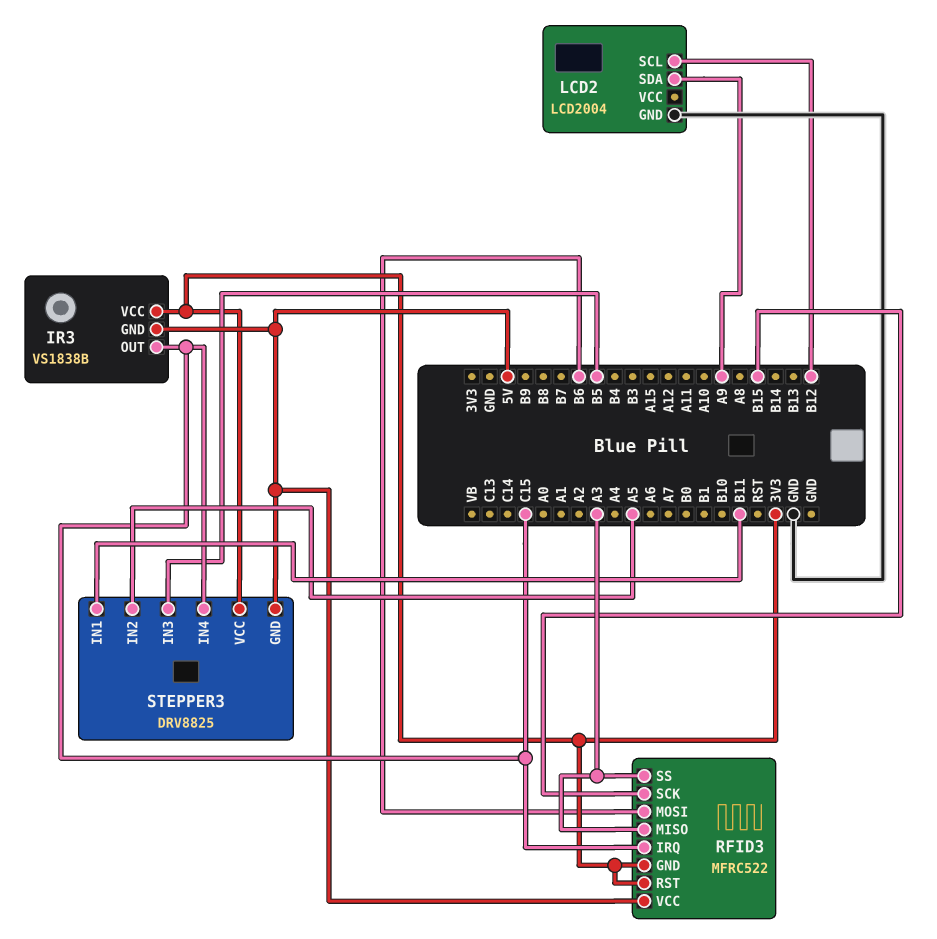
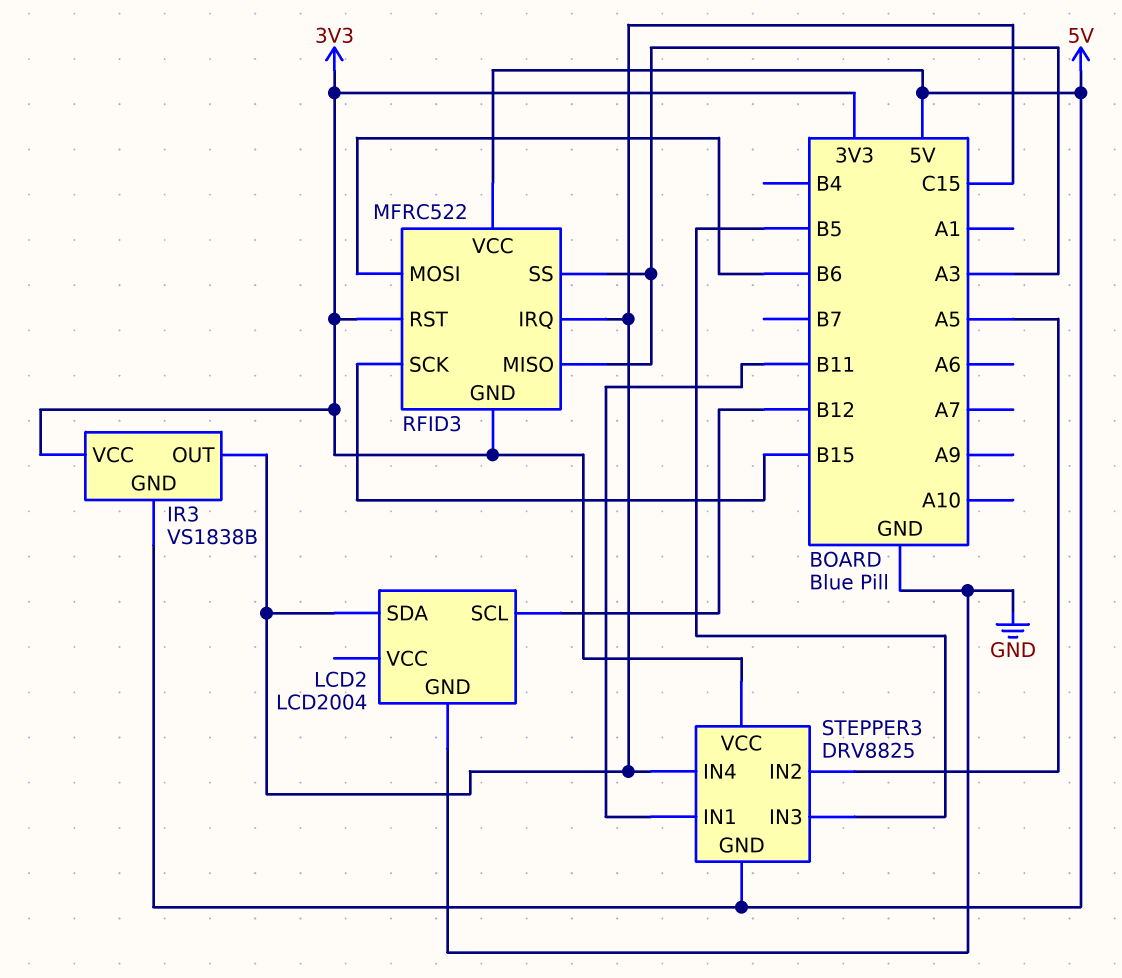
LCD2 pin SDA: A9 -> C15

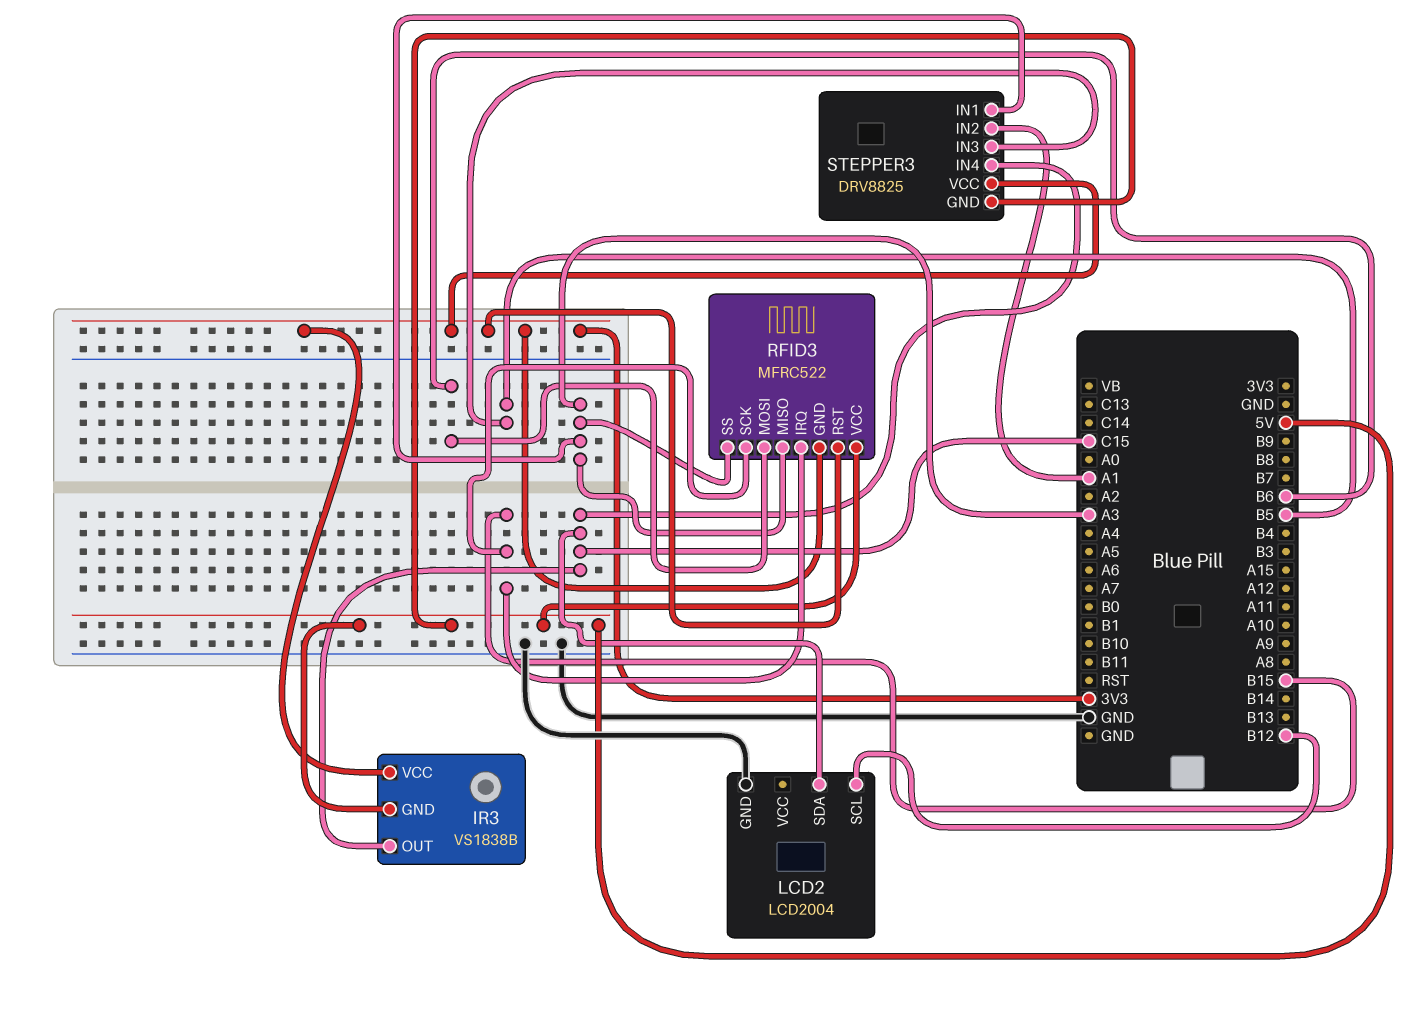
RFID3 pin IRQ: C15 -> B15
STEPPER3 pin IN1: B11 -> A3
STEPPER3 pin IN2: A5 -> A1

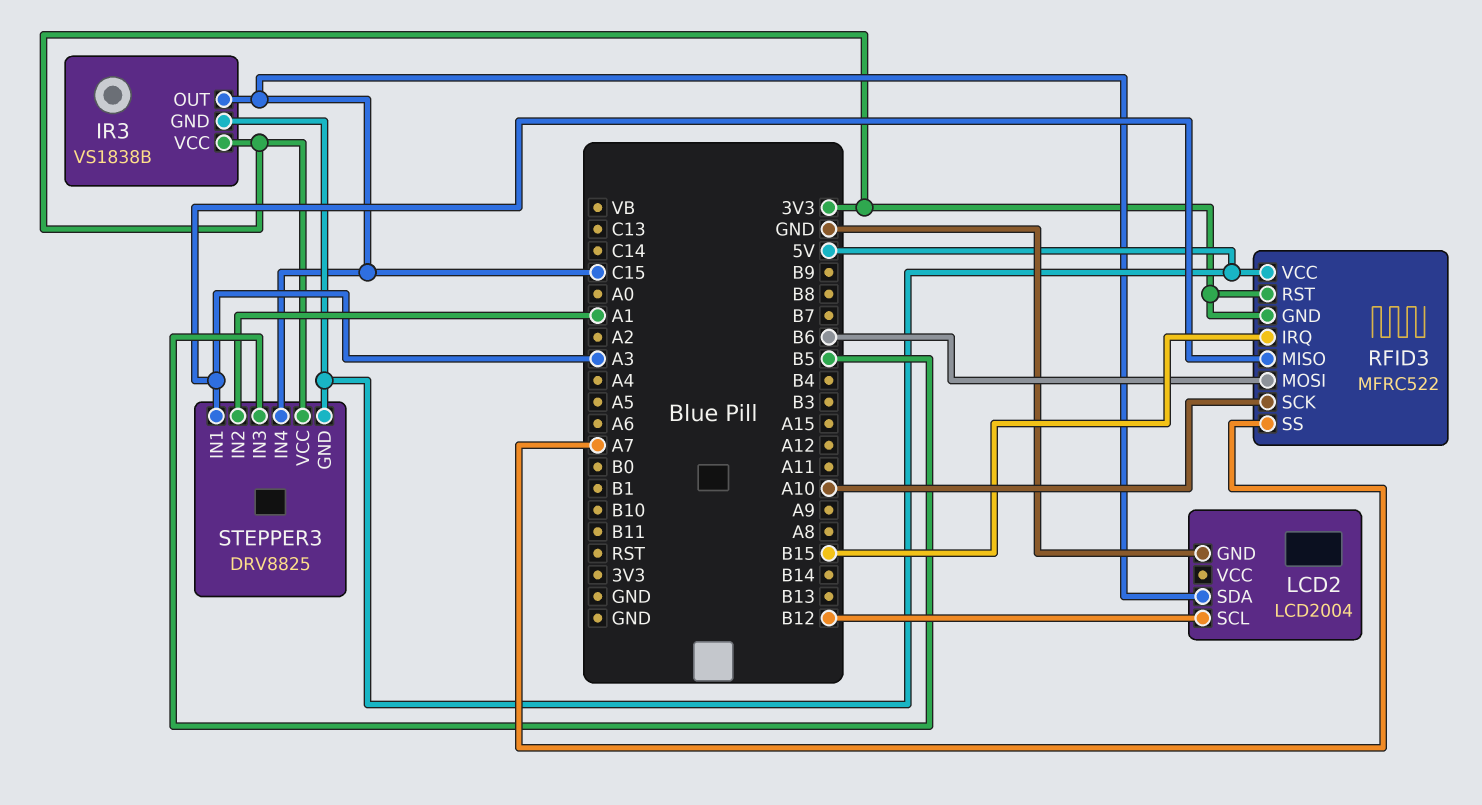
RFID3 pin SCK: B15 -> A10
RFID3 pin SS: A3 -> A7

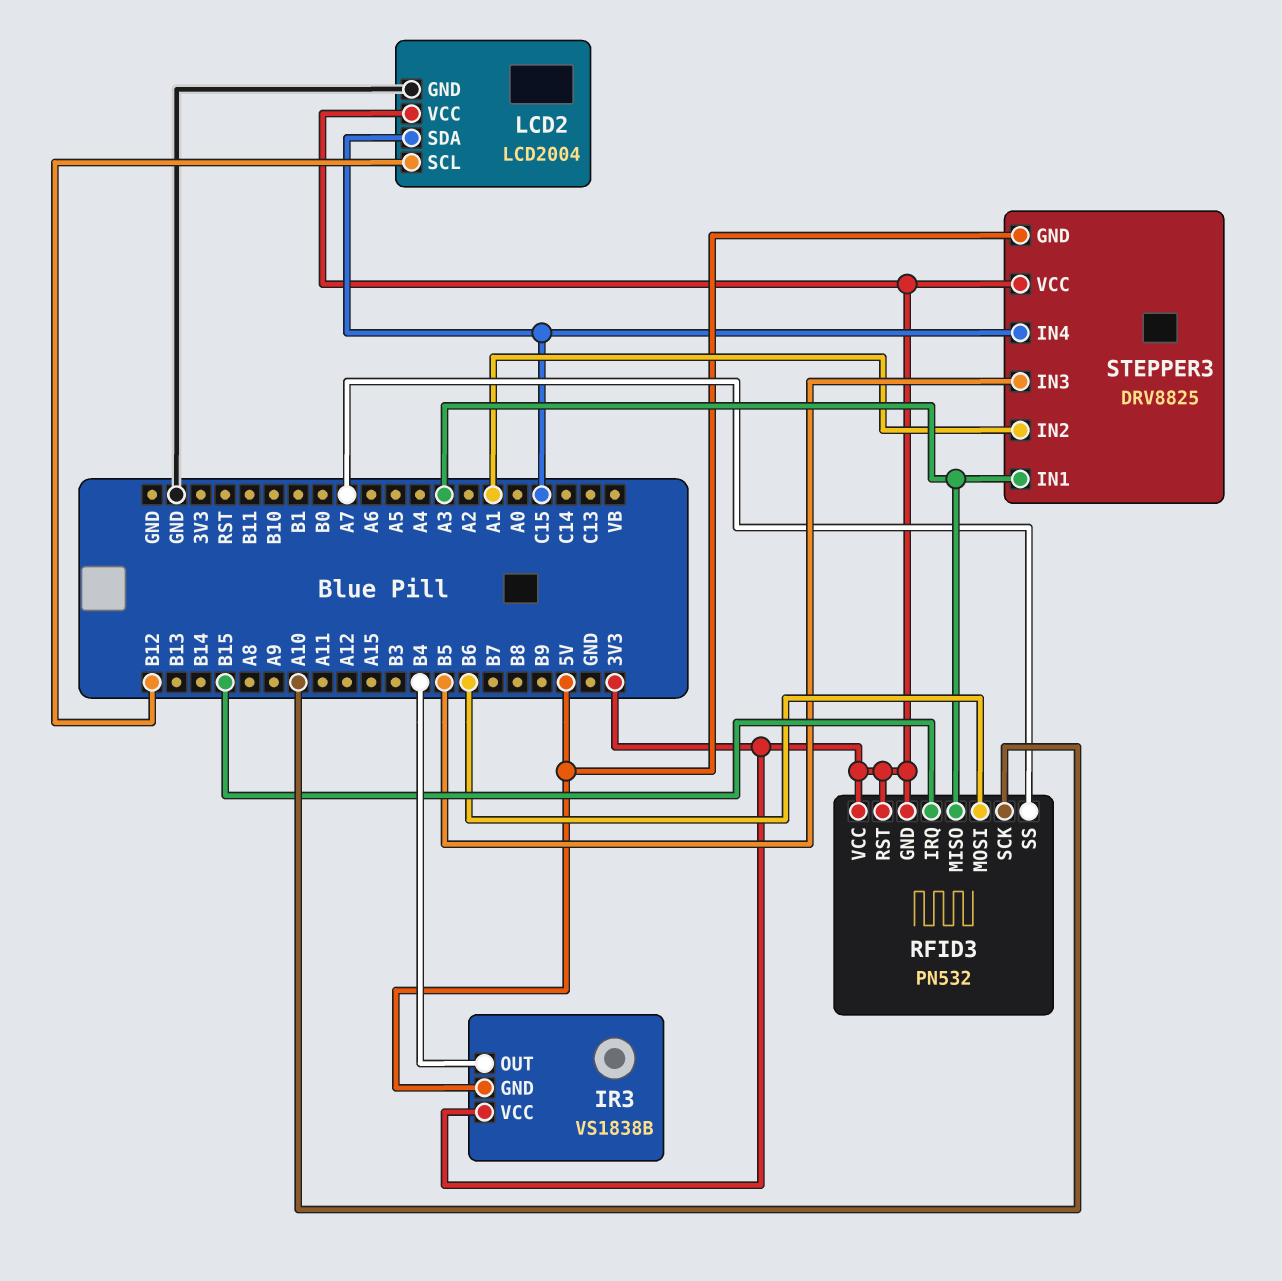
IR3 pin OUT: C15 -> B4
LCD2 pin VCC: none -> 3V3
RFID3: MFRC522 -> PN532
RFID3 pin VCC: 5V -> 3V3

